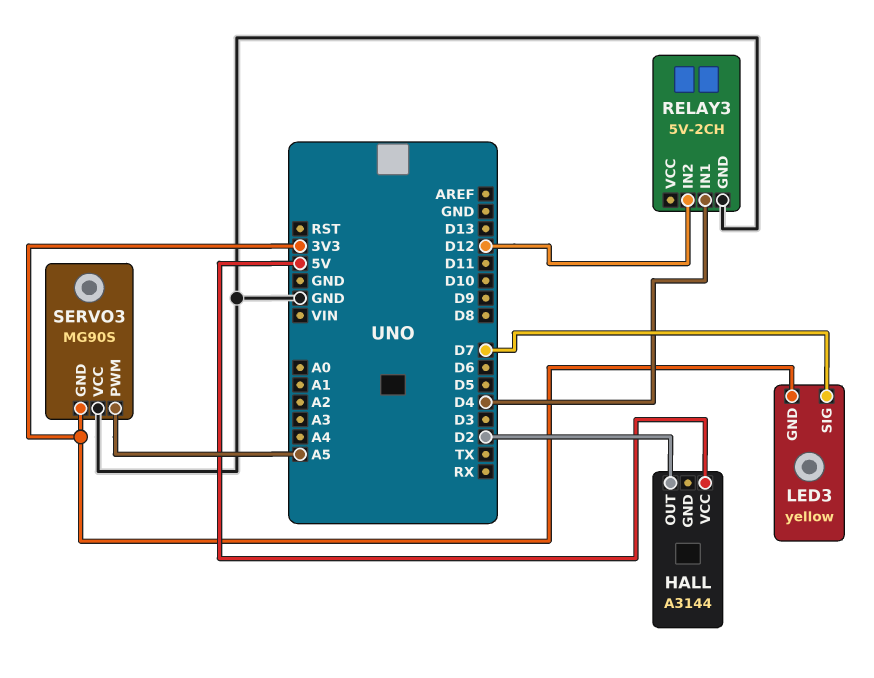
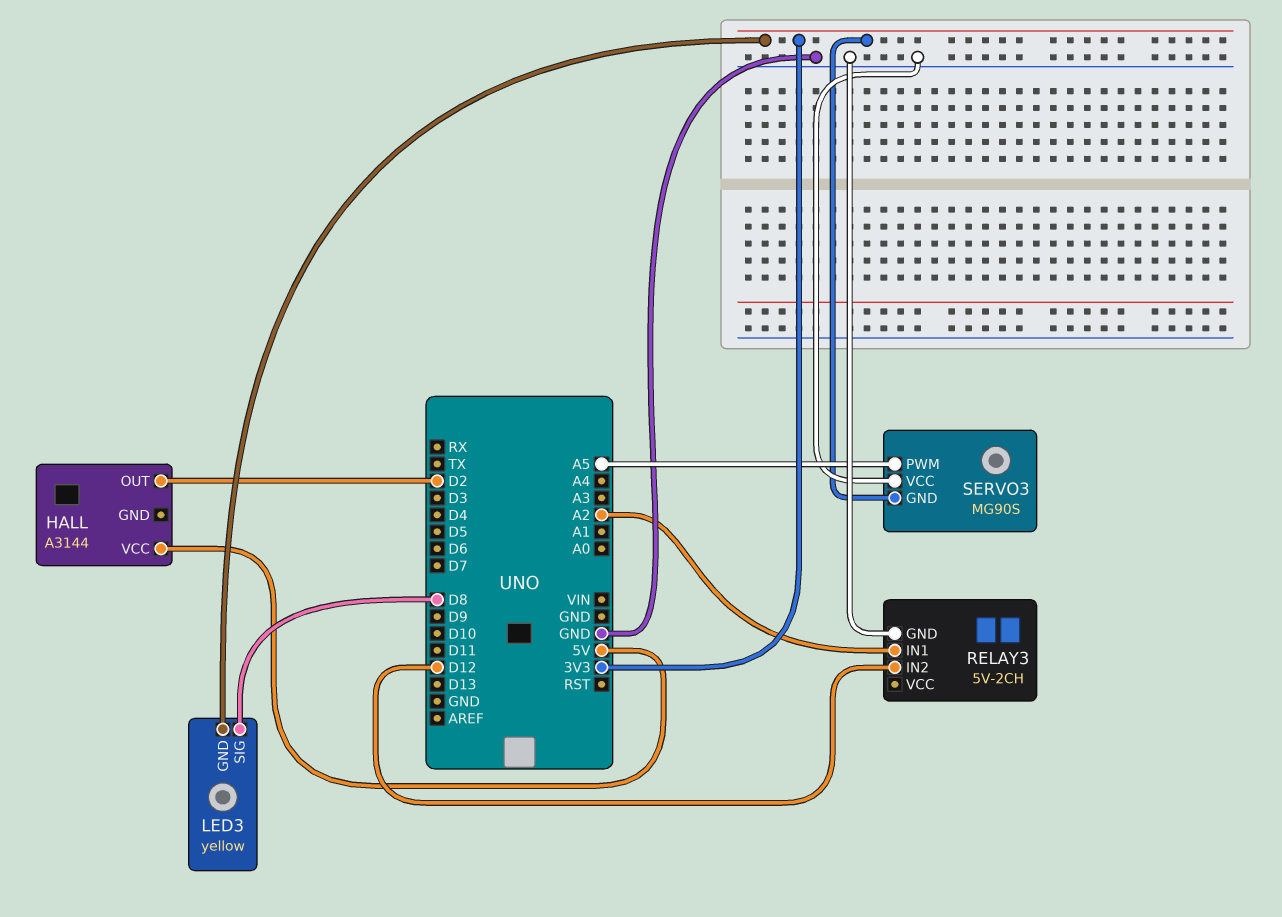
LED3 pin SIG: D7 -> D8
RELAY3 pin IN1: D4 -> A2

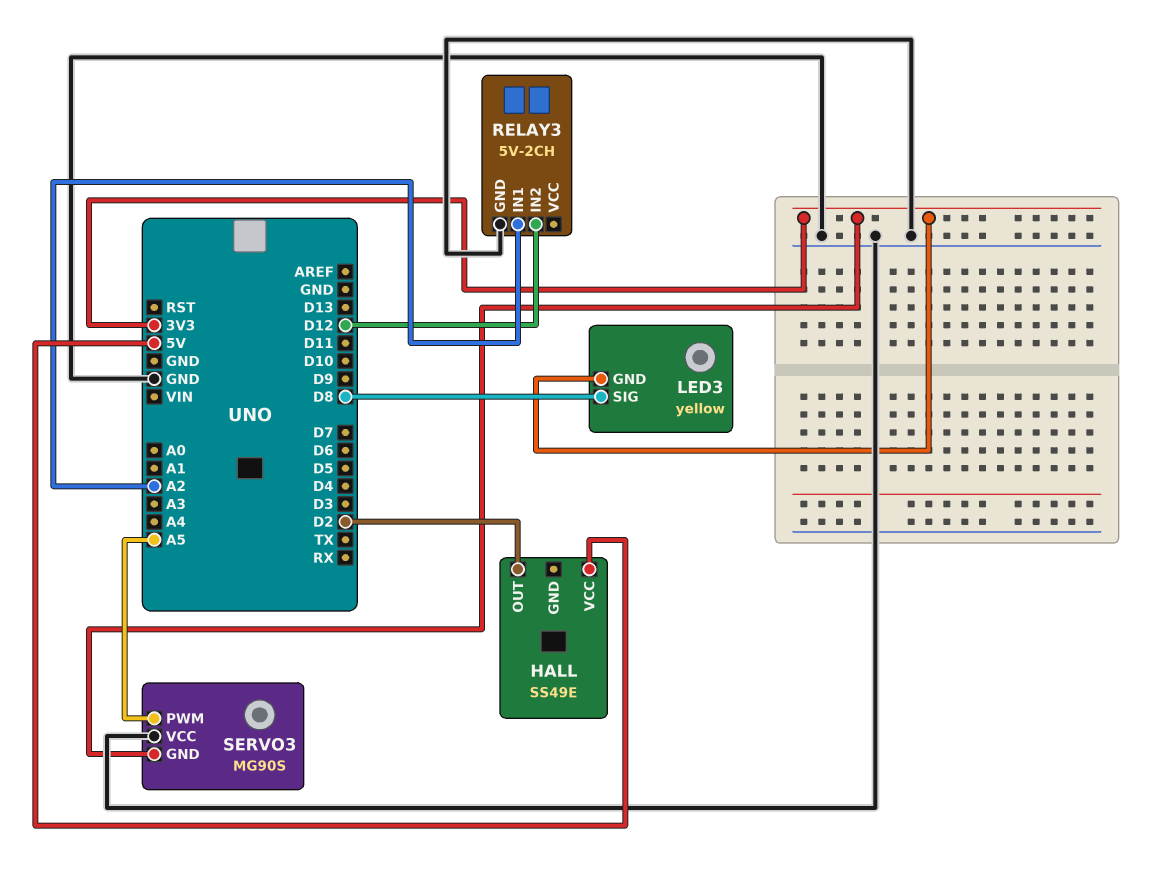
HALL: A3144 -> SS49E

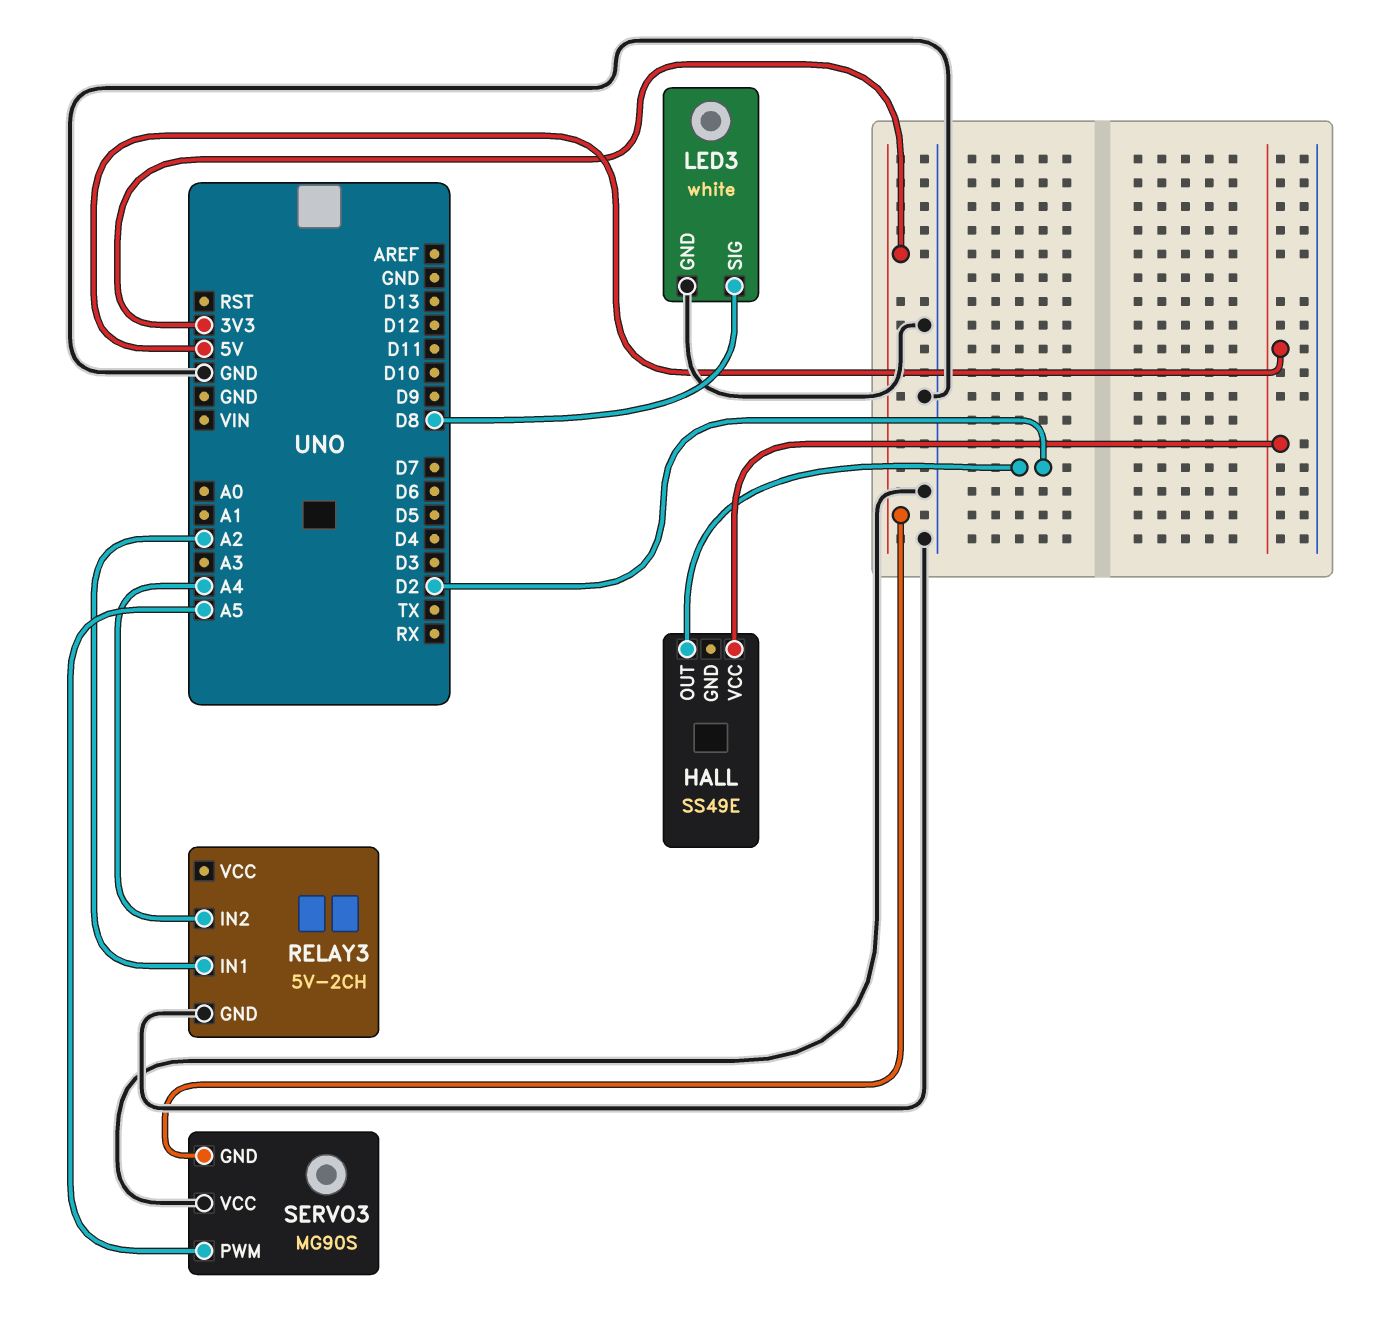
LED3: yellow -> white
LED3 pin GND: 3V3 -> GND
RELAY3 pin IN2: D12 -> A4

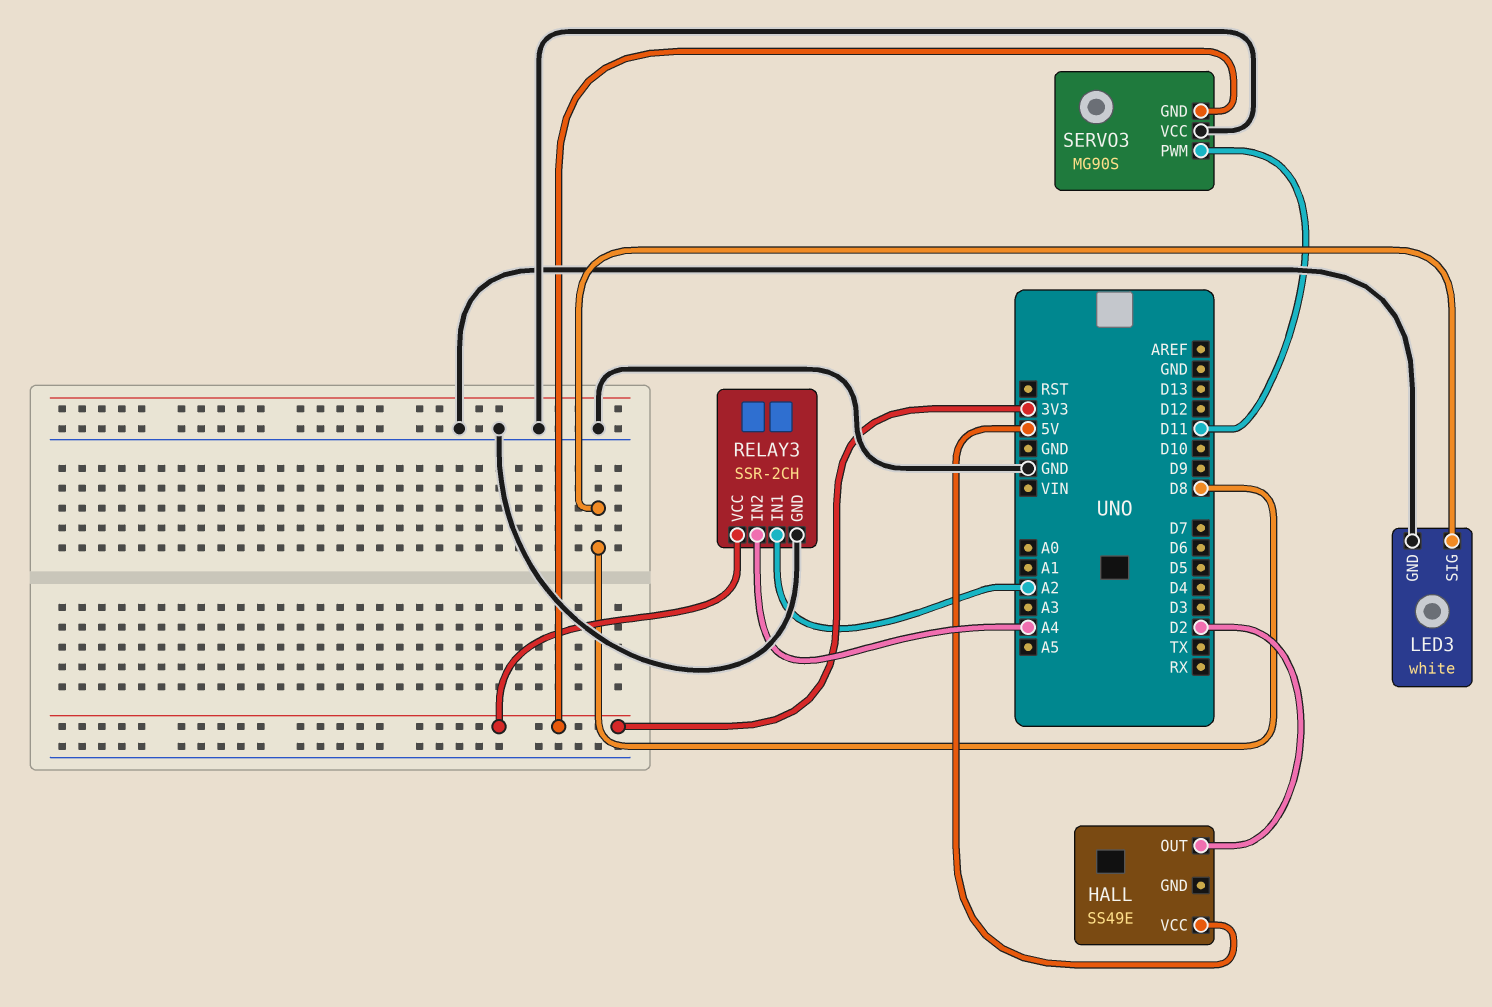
RELAY3: 5V-2CH -> SSR-2CH
RELAY3 pin VCC: none -> 3V3
SERVO3 pin PWM: A5 -> D11

